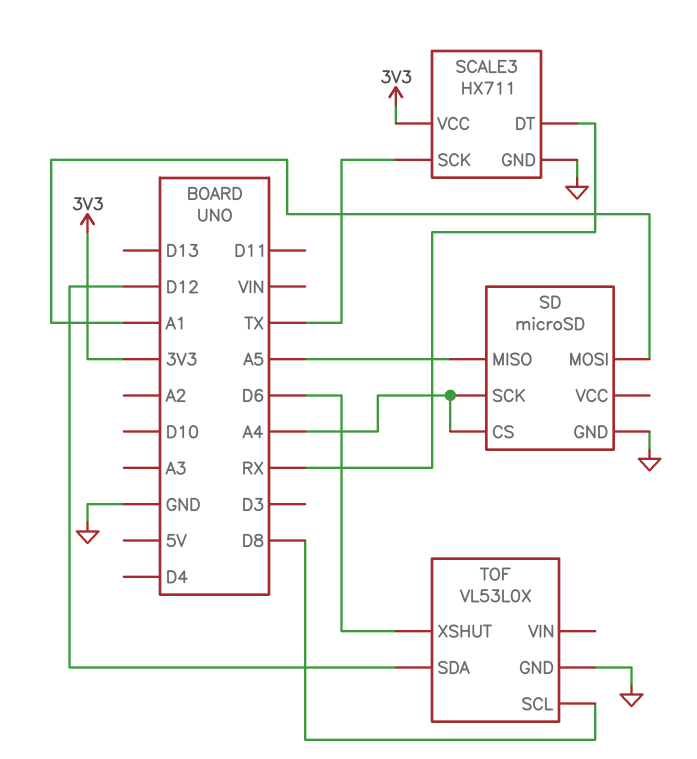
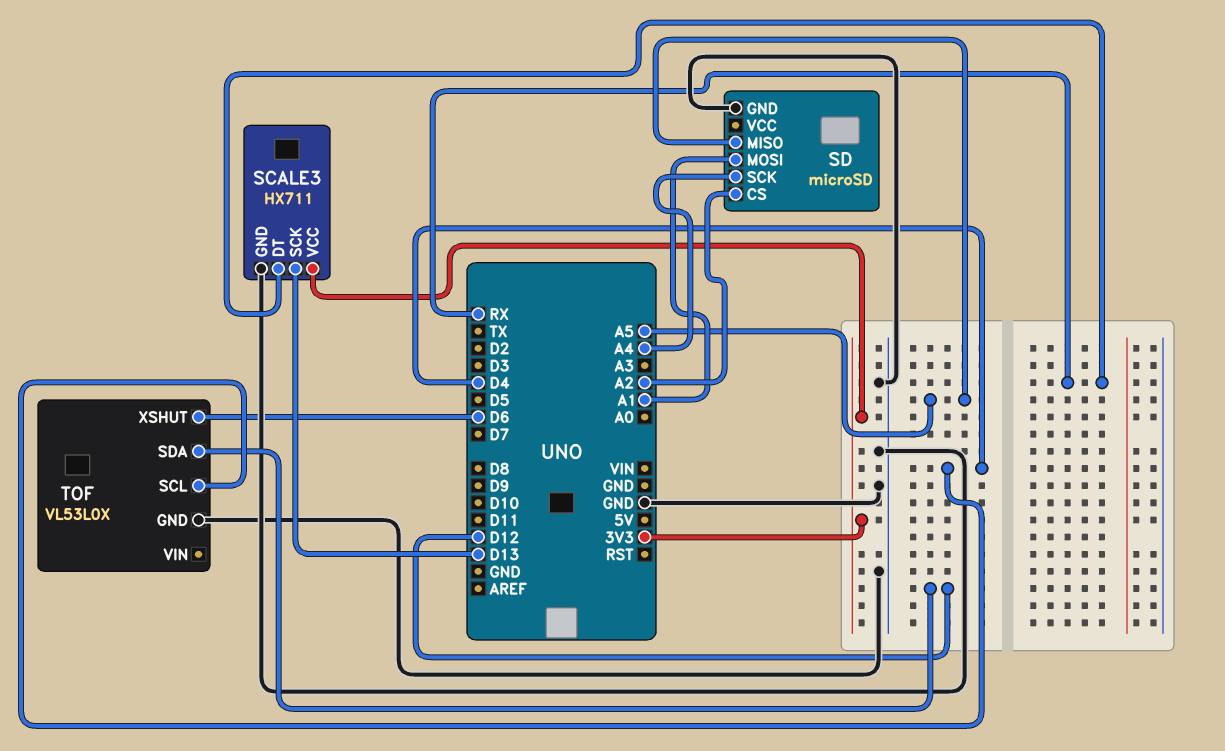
SCALE3 pin SCK: TX -> D13
SD pin CS: A4 -> A2
TOF pin SCL: D8 -> D4

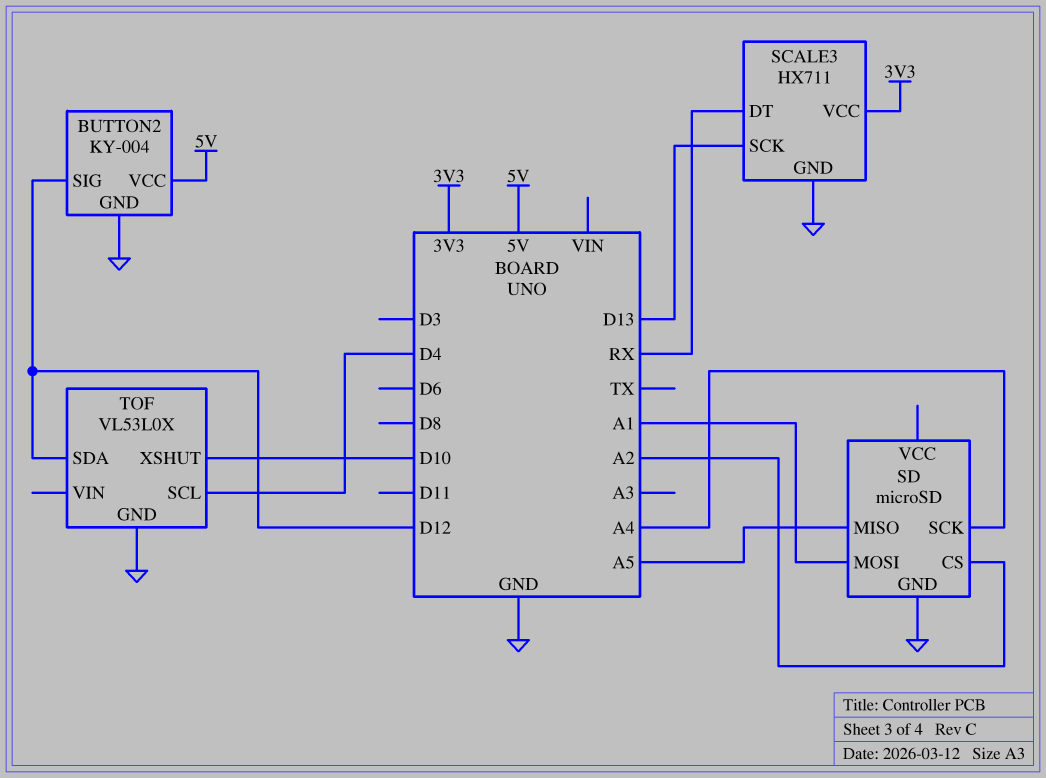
BUTTON2: none -> KY-004
BUTTON2 pin GND: none -> GND
BUTTON2 pin SIG: none -> D12
BUTTON2 pin VCC: none -> 5V
TOF pin XSHUT: D6 -> D10

